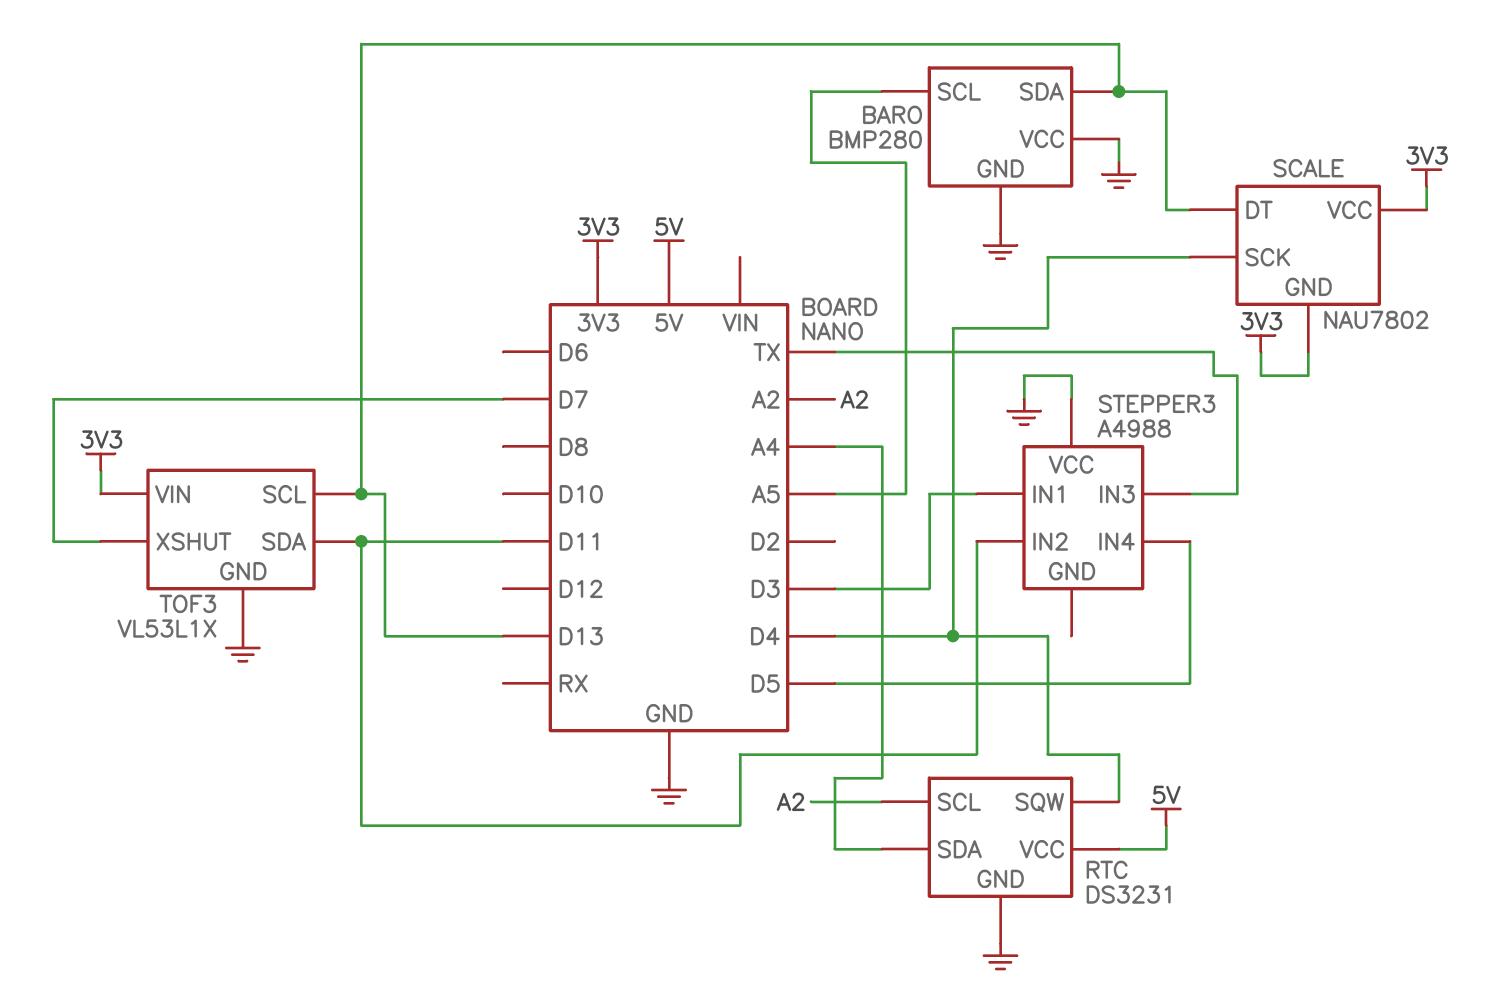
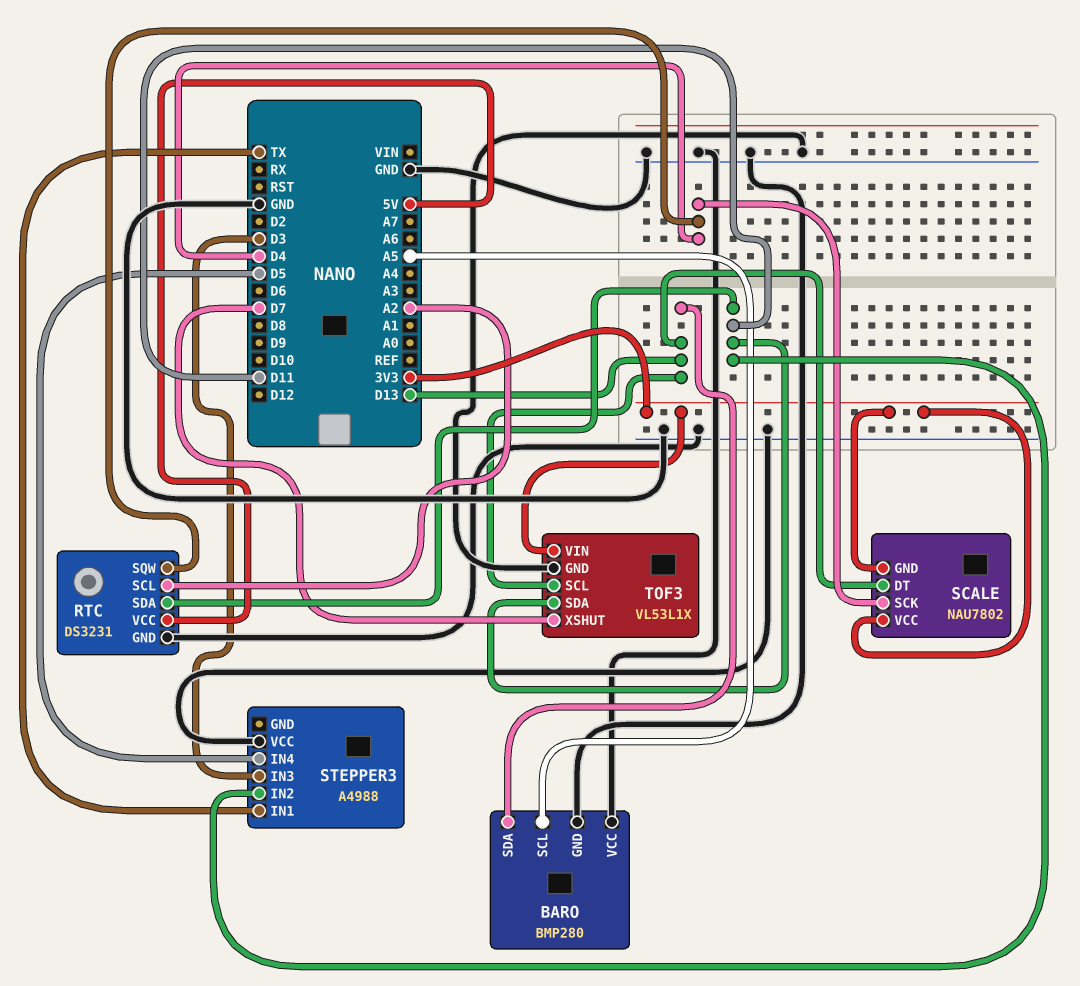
RTC pin SDA: A4 -> D11
STEPPER3 pin IN1: D3 -> TX
STEPPER3 pin IN3: TX -> D3

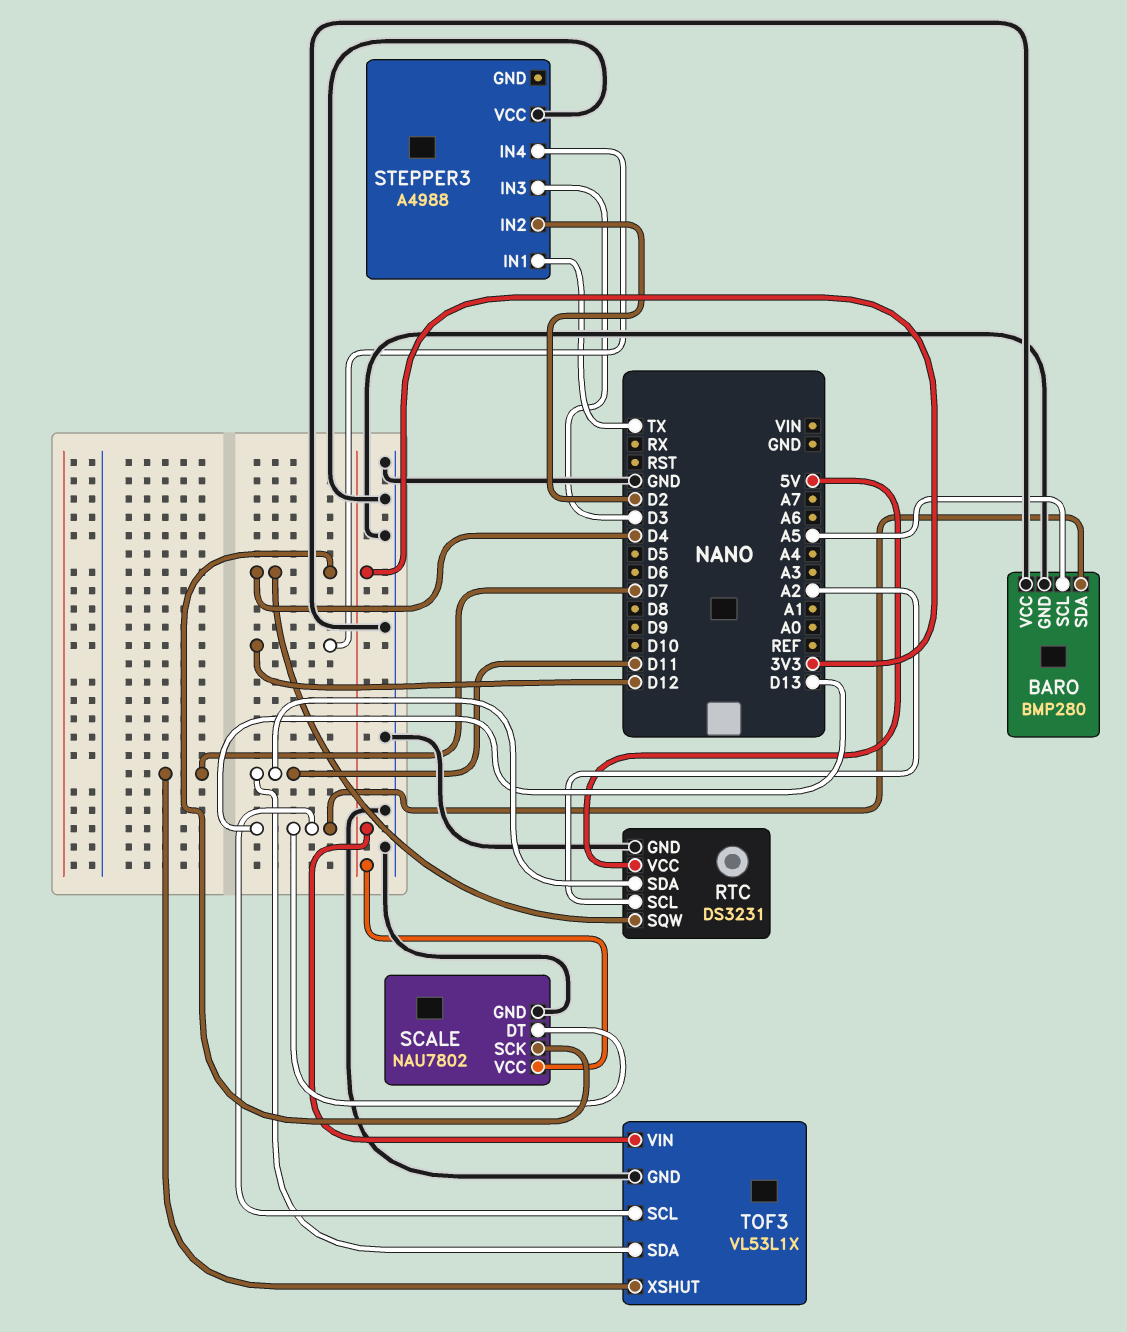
SCALE pin GND: 3V3 -> GND
STEPPER3 pin IN2: D11 -> D2
STEPPER3 pin IN4: D5 -> D12

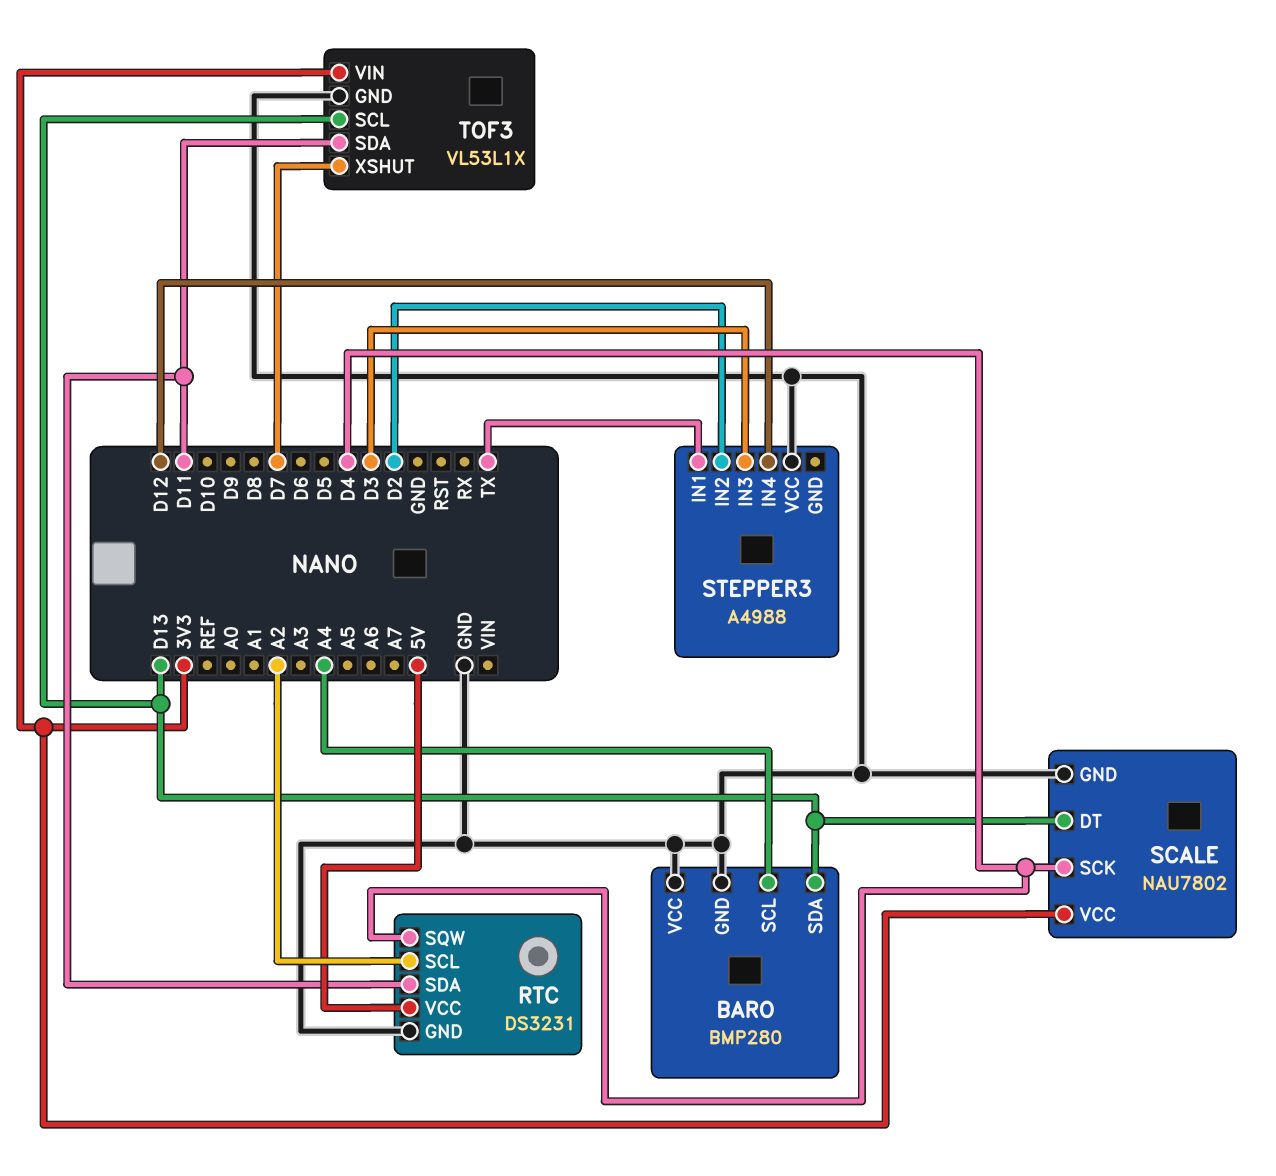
BARO pin SCL: A5 -> A4

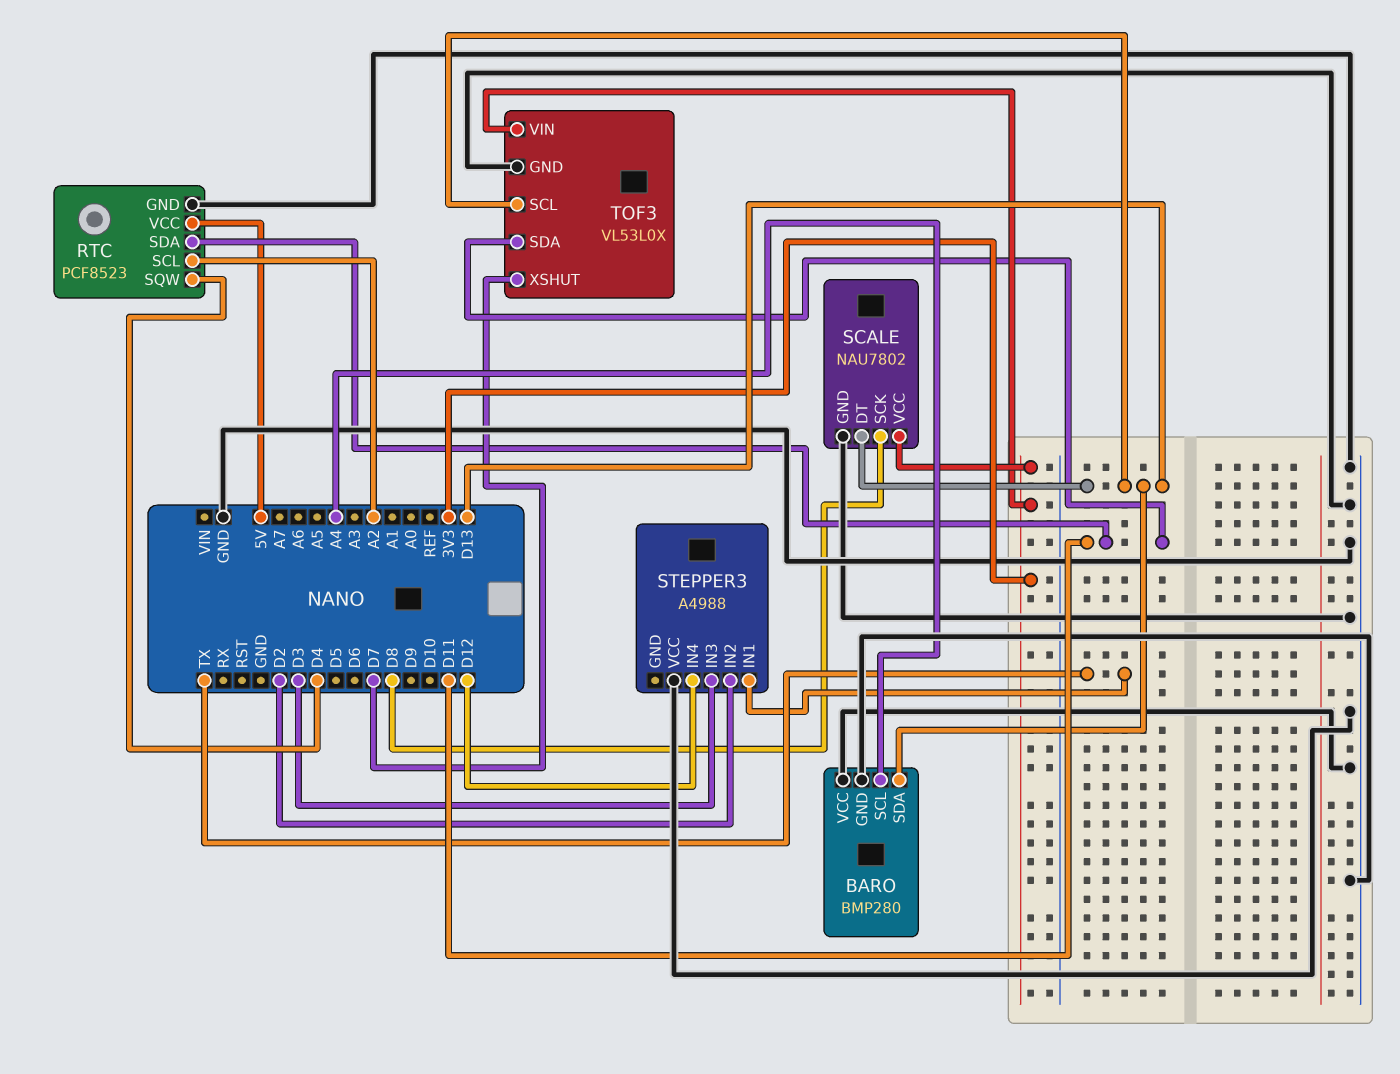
RTC: DS3231 -> PCF8523
SCALE pin SCK: D4 -> D8
TOF3: VL53L1X -> VL53L0X

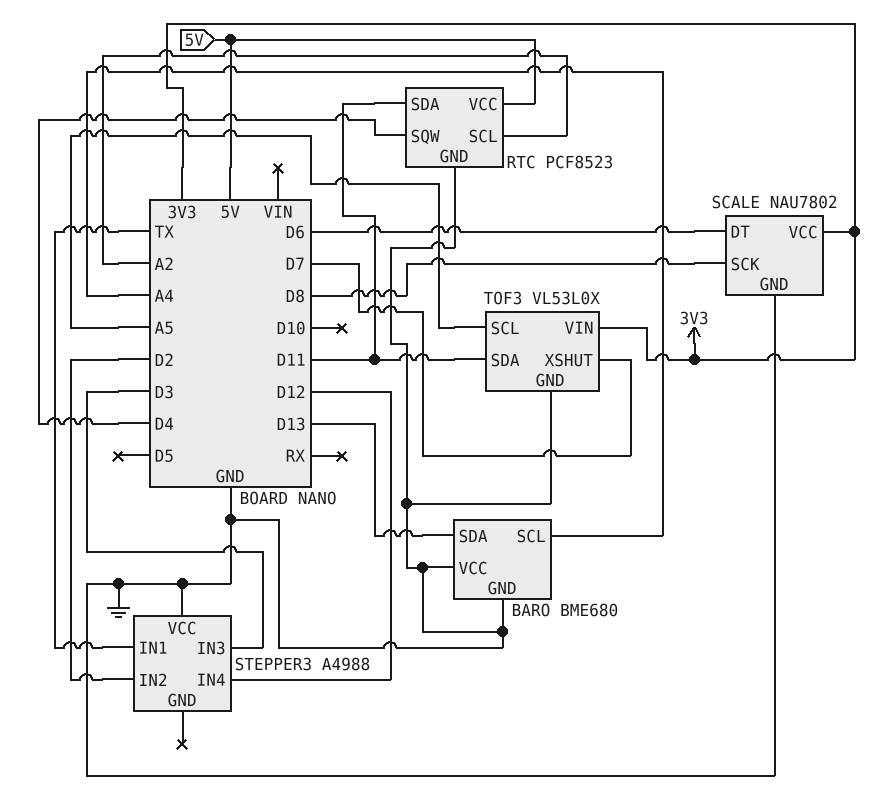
BARO: BMP280 -> BME680
SCALE pin DT: D13 -> D6
TOF3 pin SCL: D13 -> A5

